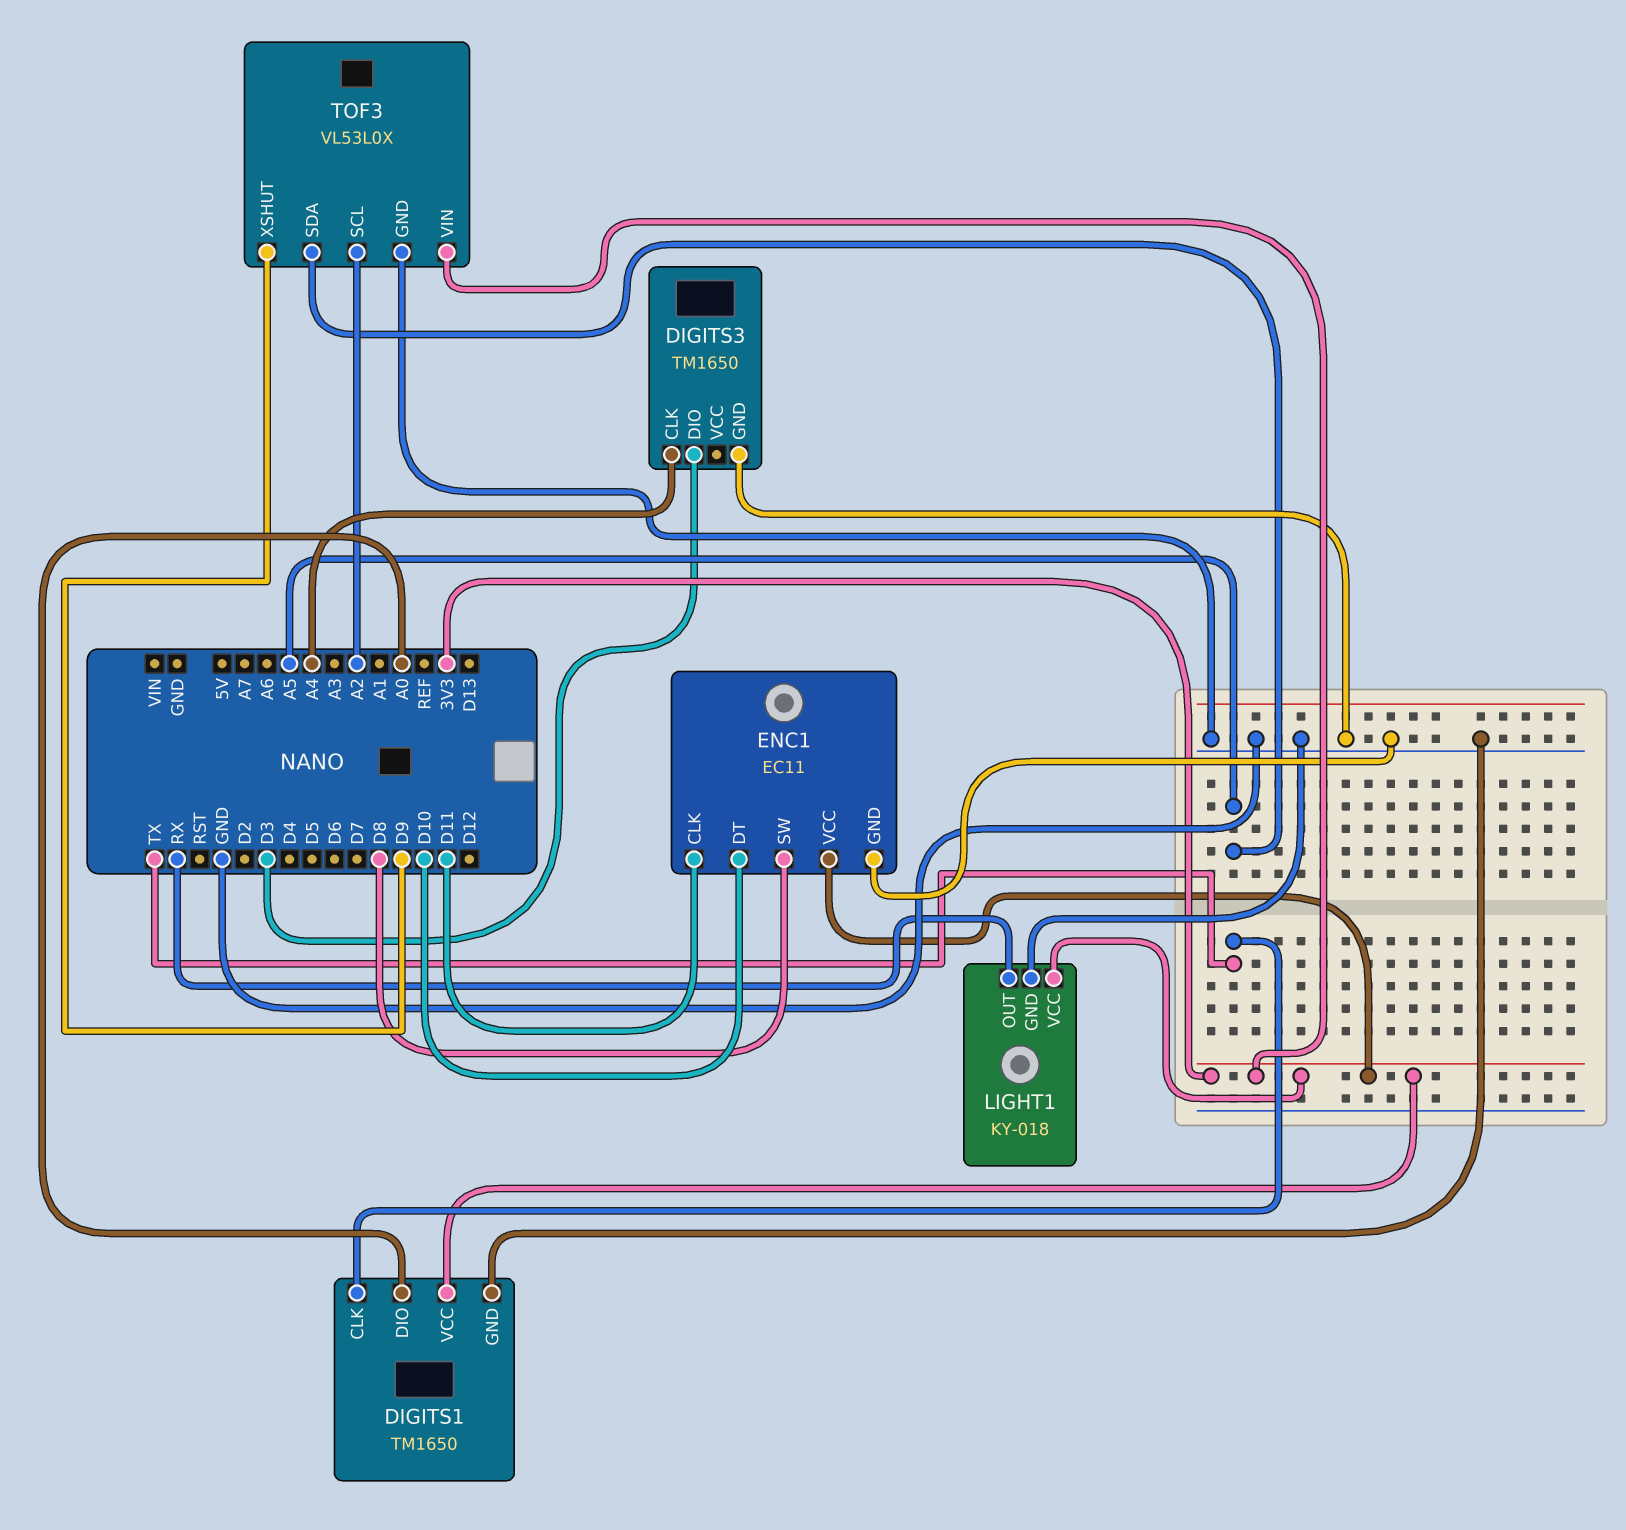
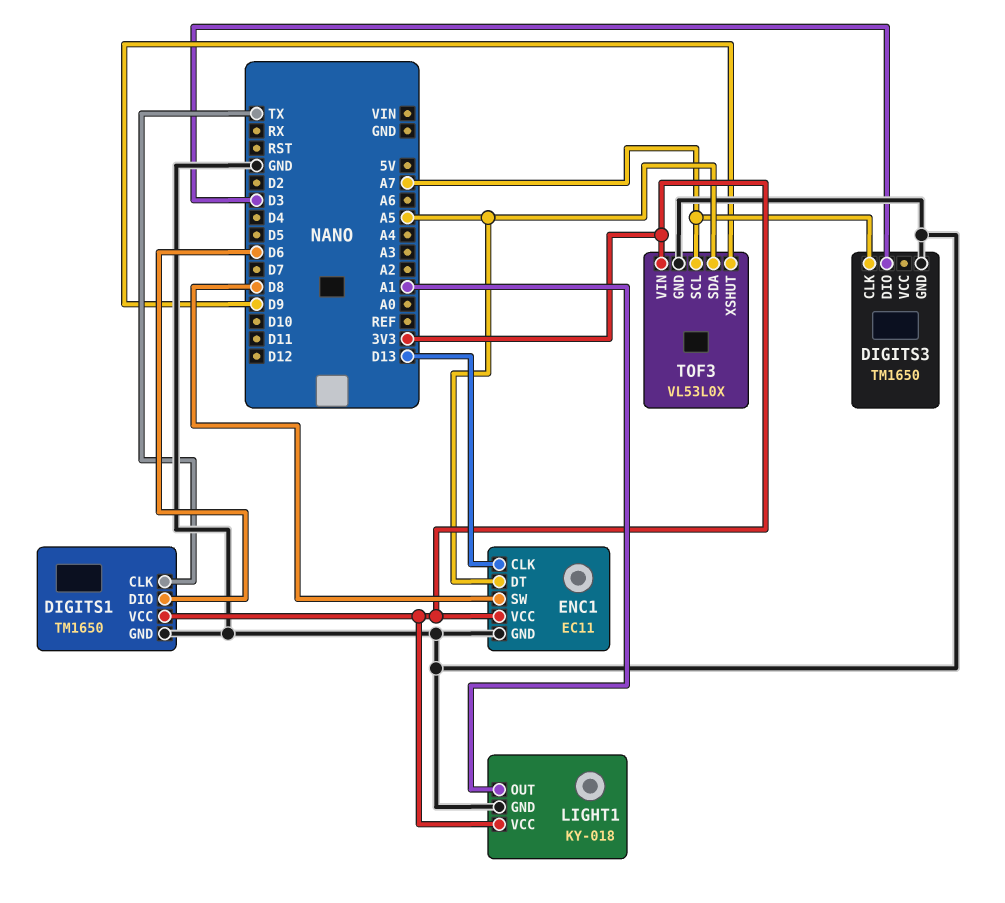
DIGITS1 pin DIO: A0 -> D6
DIGITS3 pin CLK: A4 -> A7
ENC1 pin CLK: D11 -> D13
ENC1 pin DT: D10 -> A5
LIGHT1 pin OUT: RX -> A1
TOF3 pin SCL: A2 -> A7

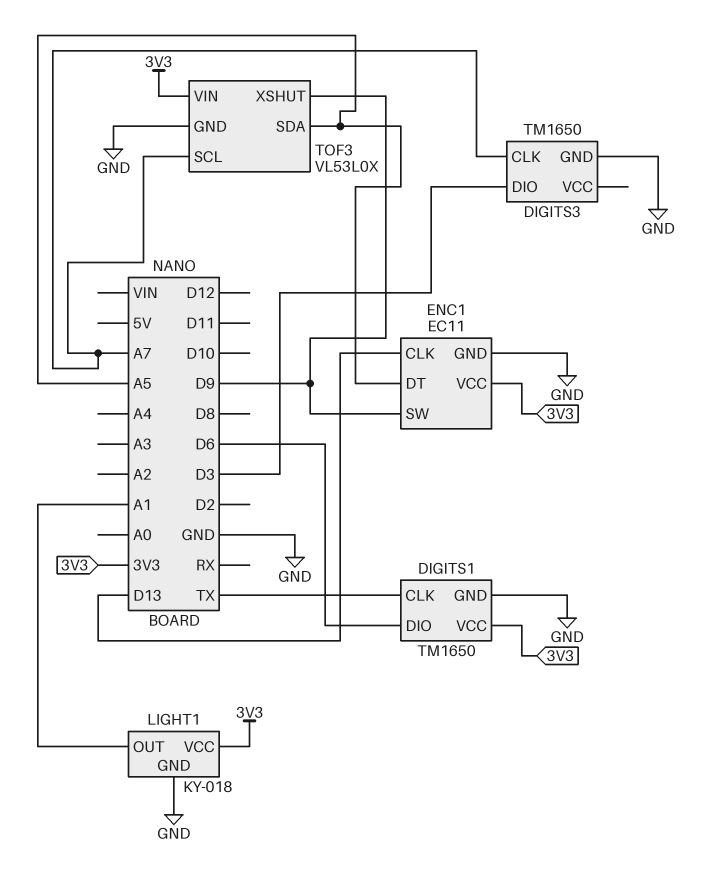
ENC1 pin SW: D8 -> D9

